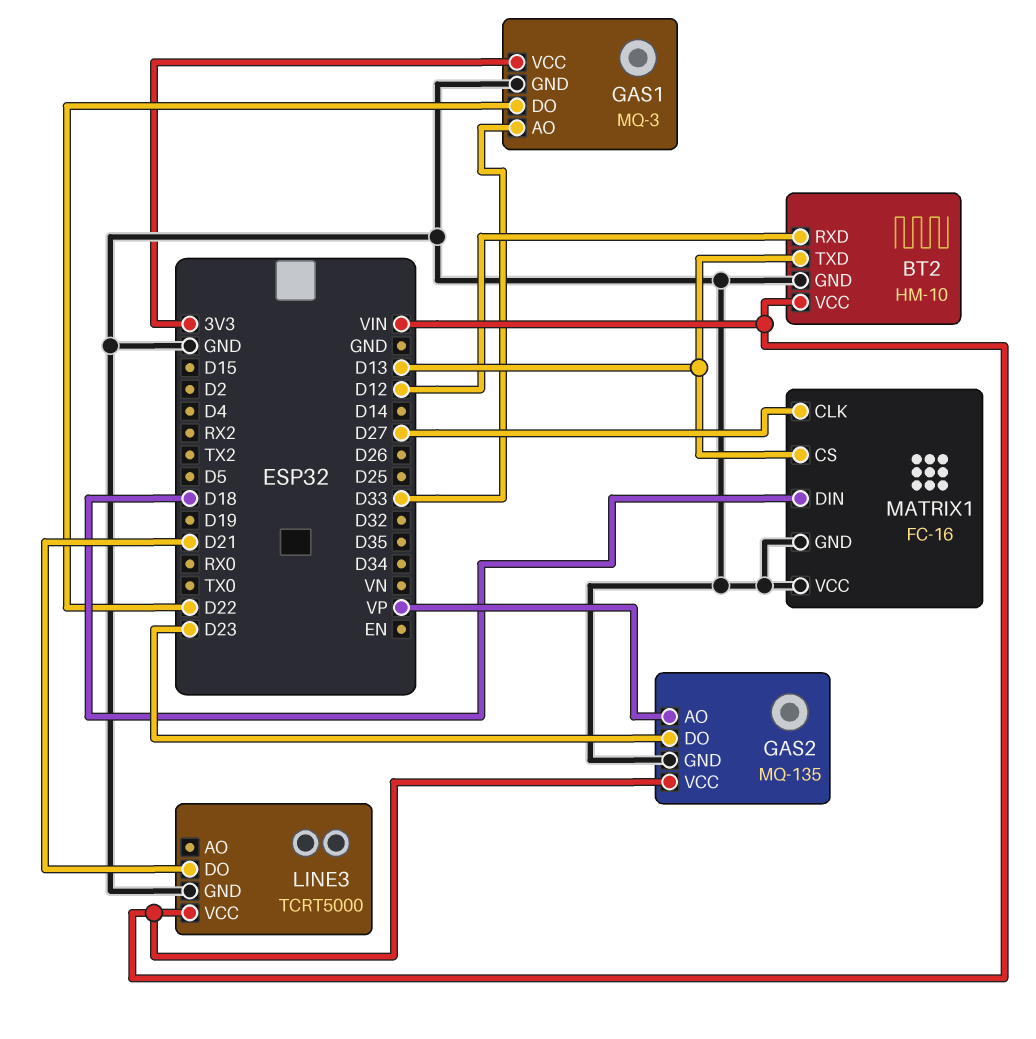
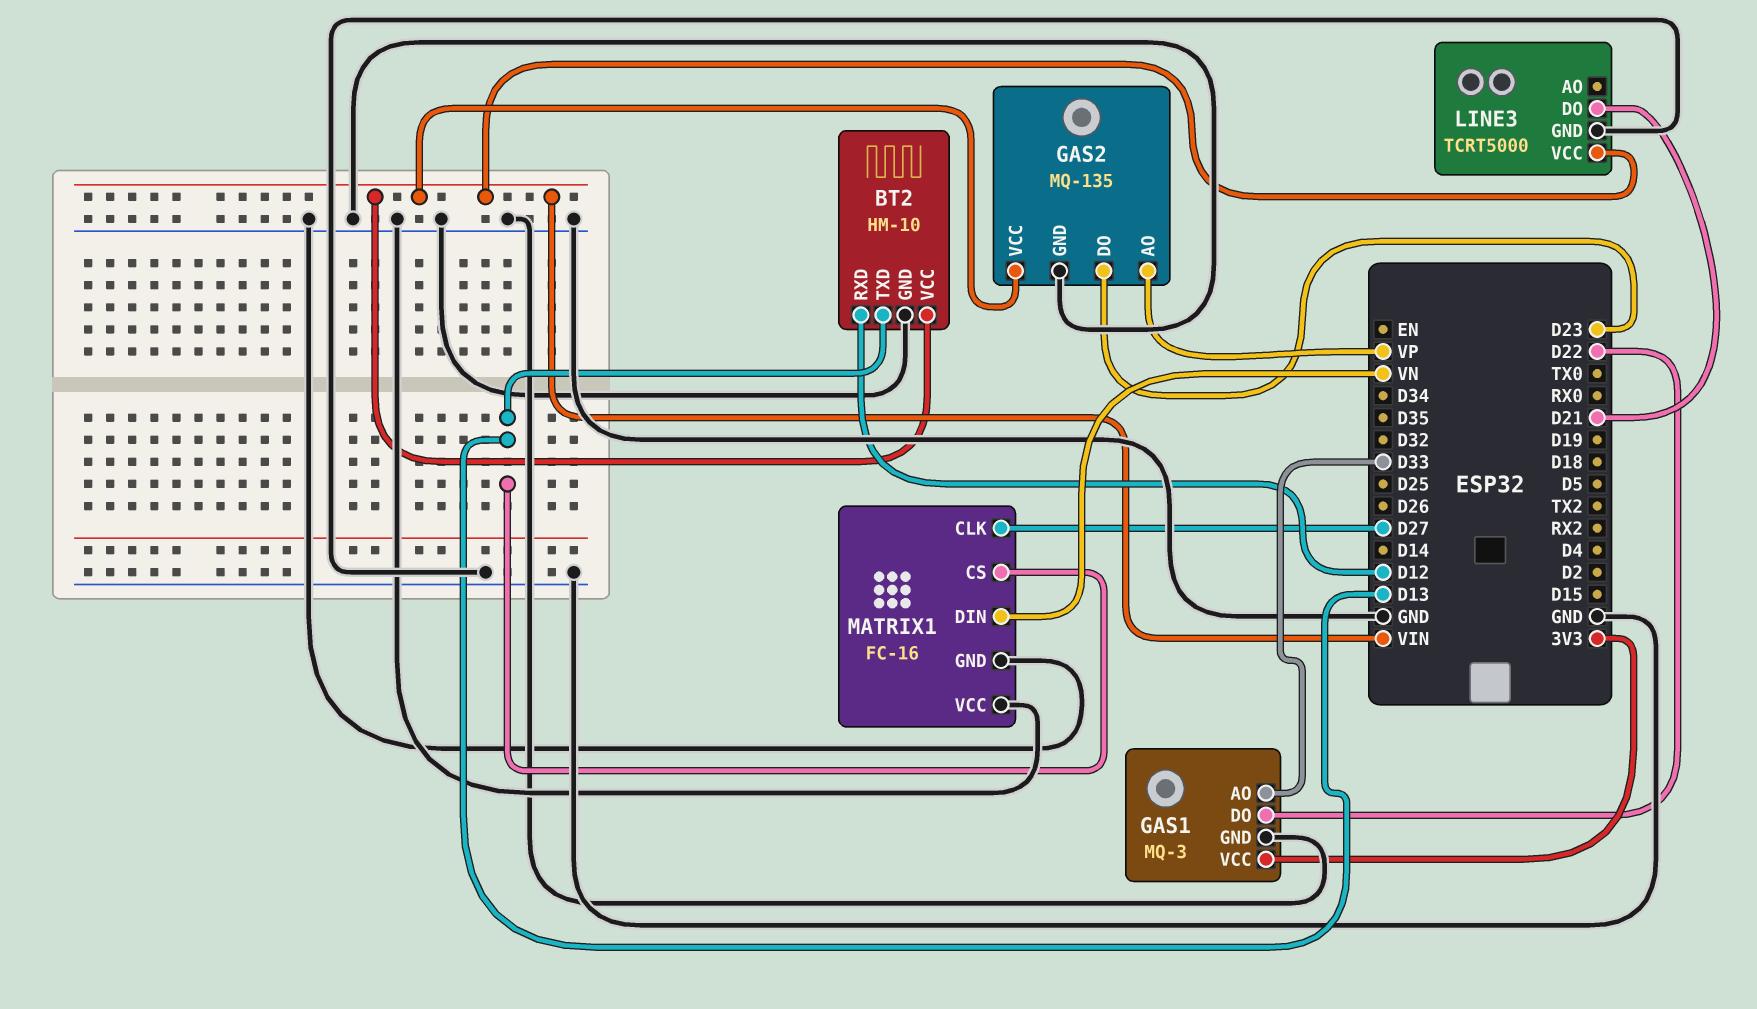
MATRIX1 pin DIN: D18 -> VN

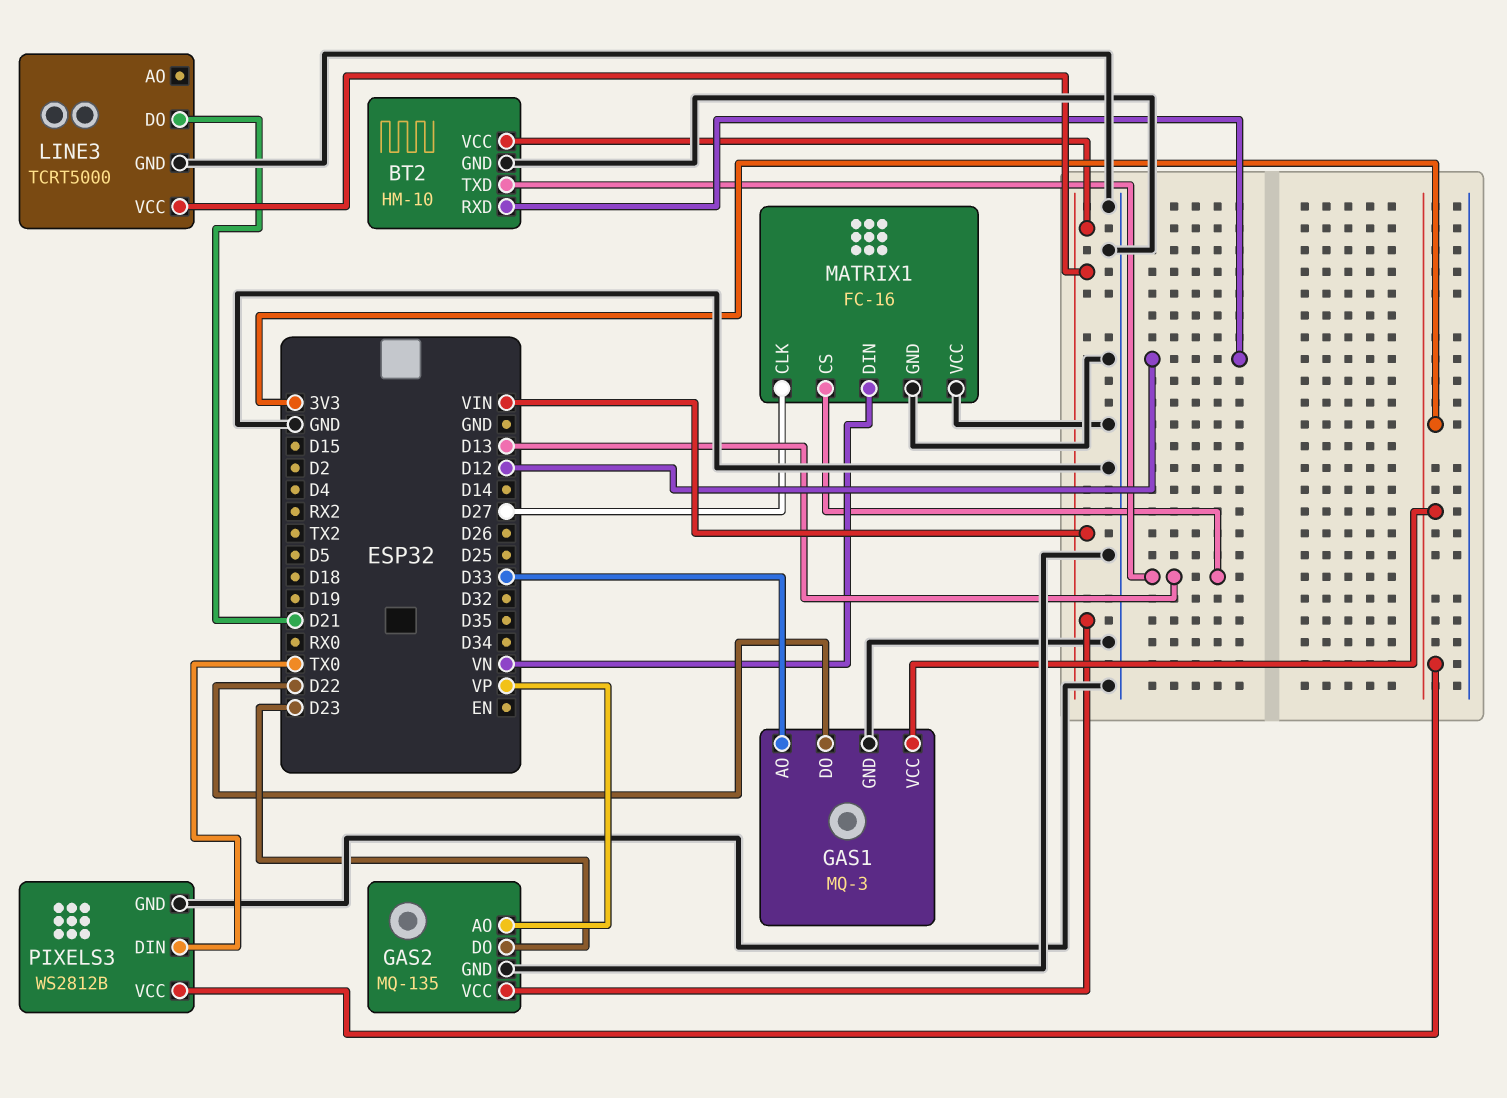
PIXELS3: none -> WS2812B
PIXELS3 pin DIN: none -> TX0
PIXELS3 pin GND: none -> GND
PIXELS3 pin VCC: none -> 3V3

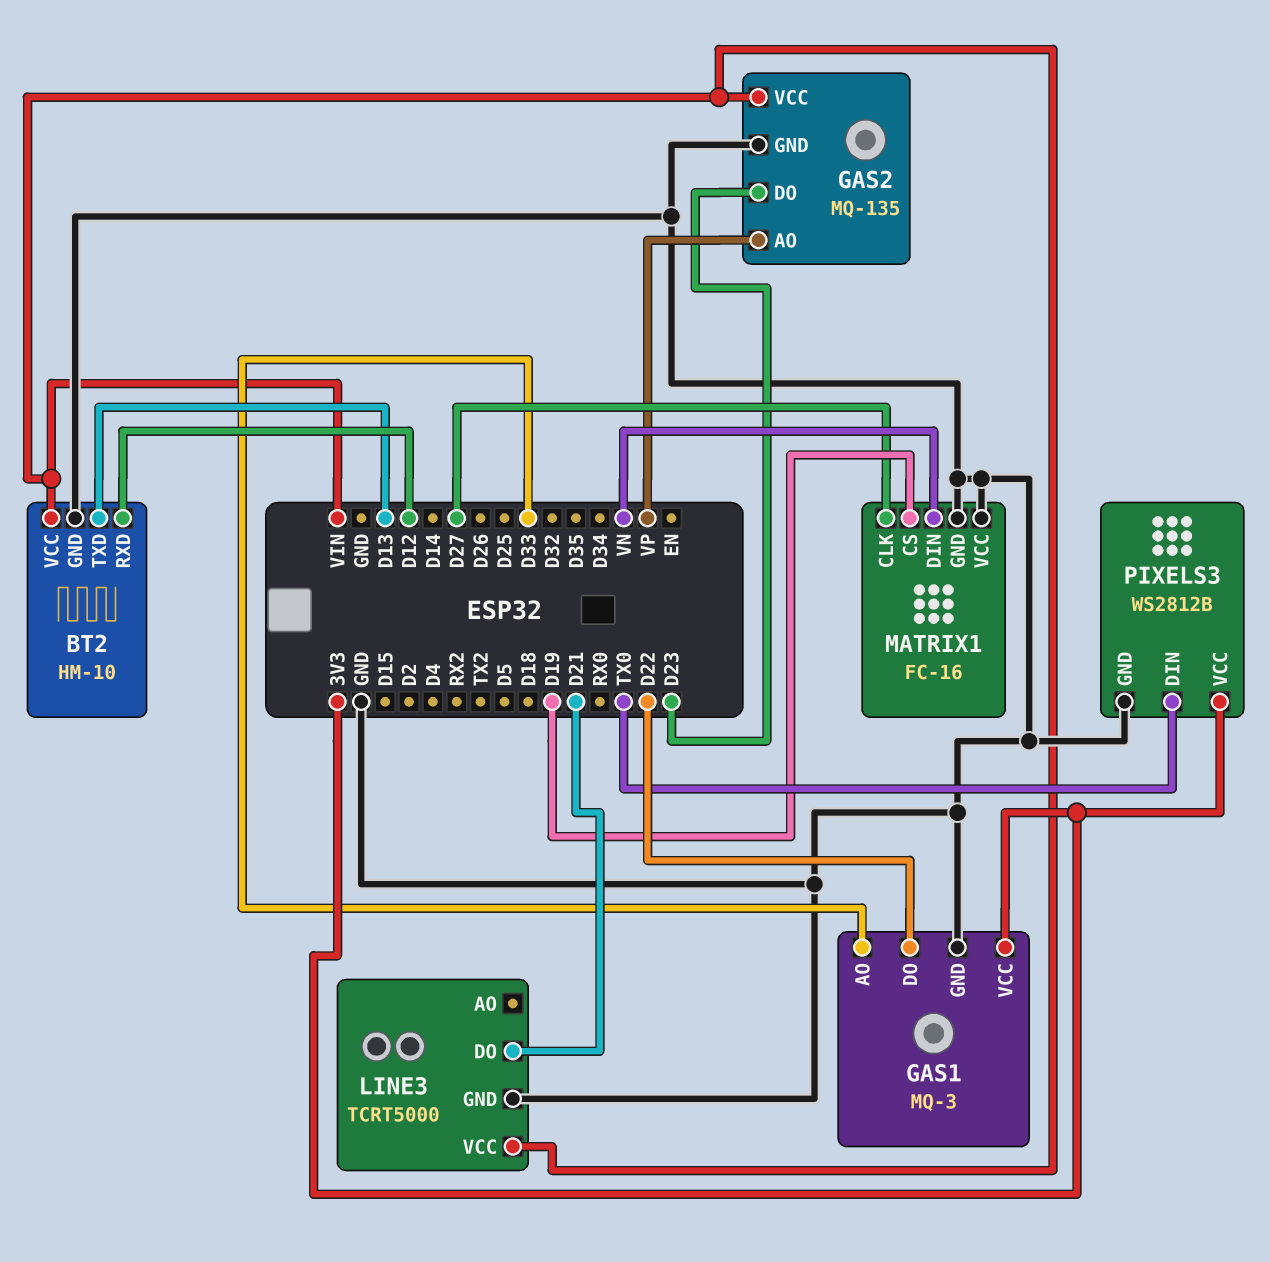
MATRIX1 pin CS: D13 -> D19

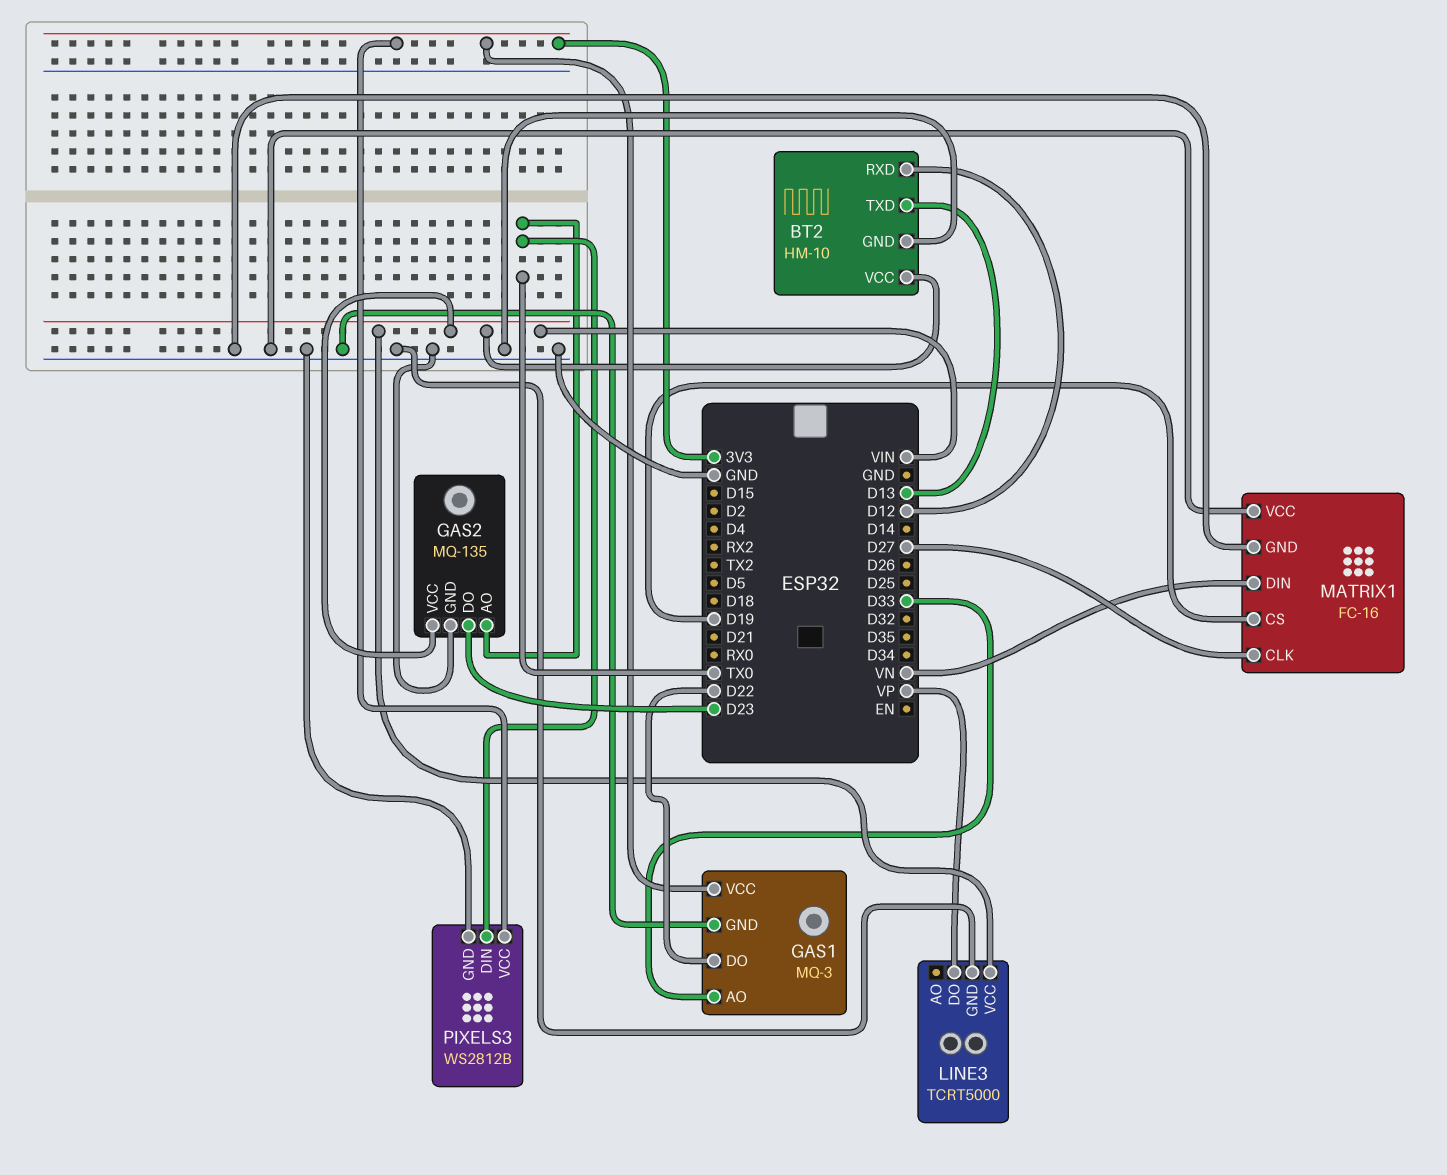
GAS2 pin AO: VP -> TX0
LINE3 pin DO: D21 -> VP

